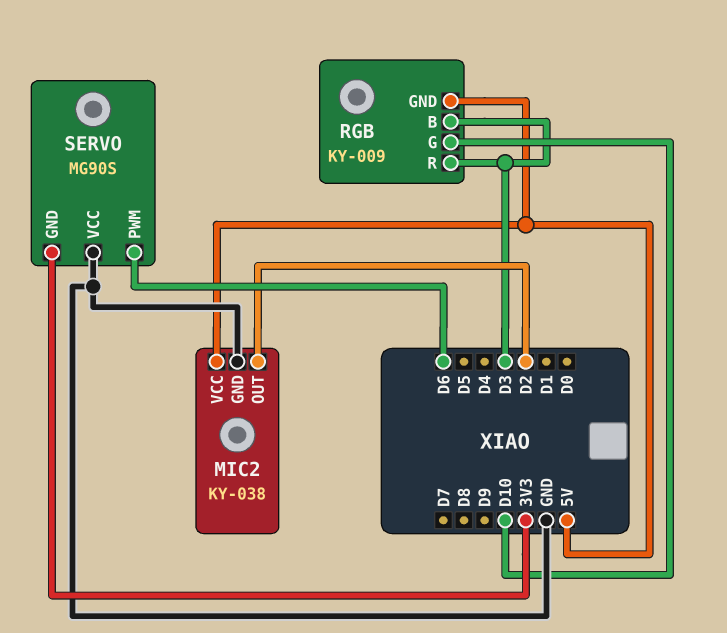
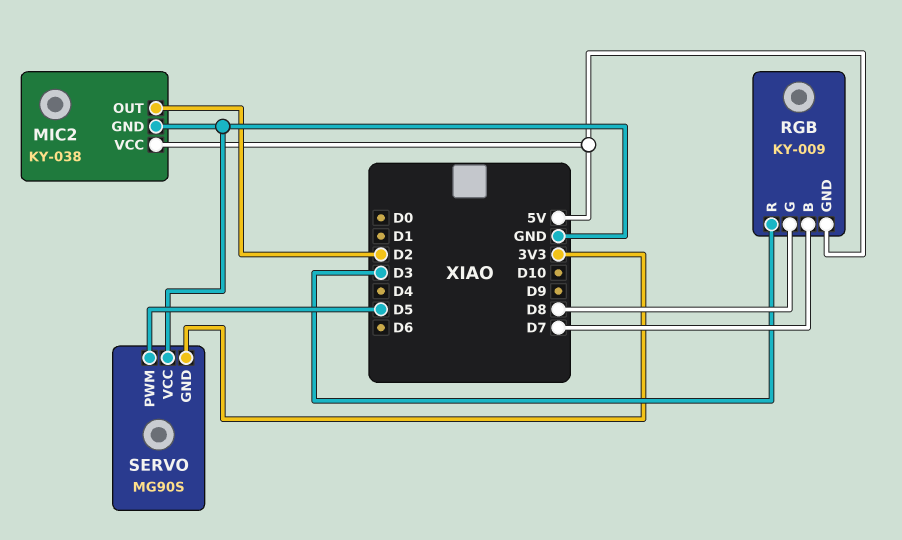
RGB pin B: D3 -> D7
RGB pin G: D10 -> D8
SERVO pin PWM: D6 -> D5

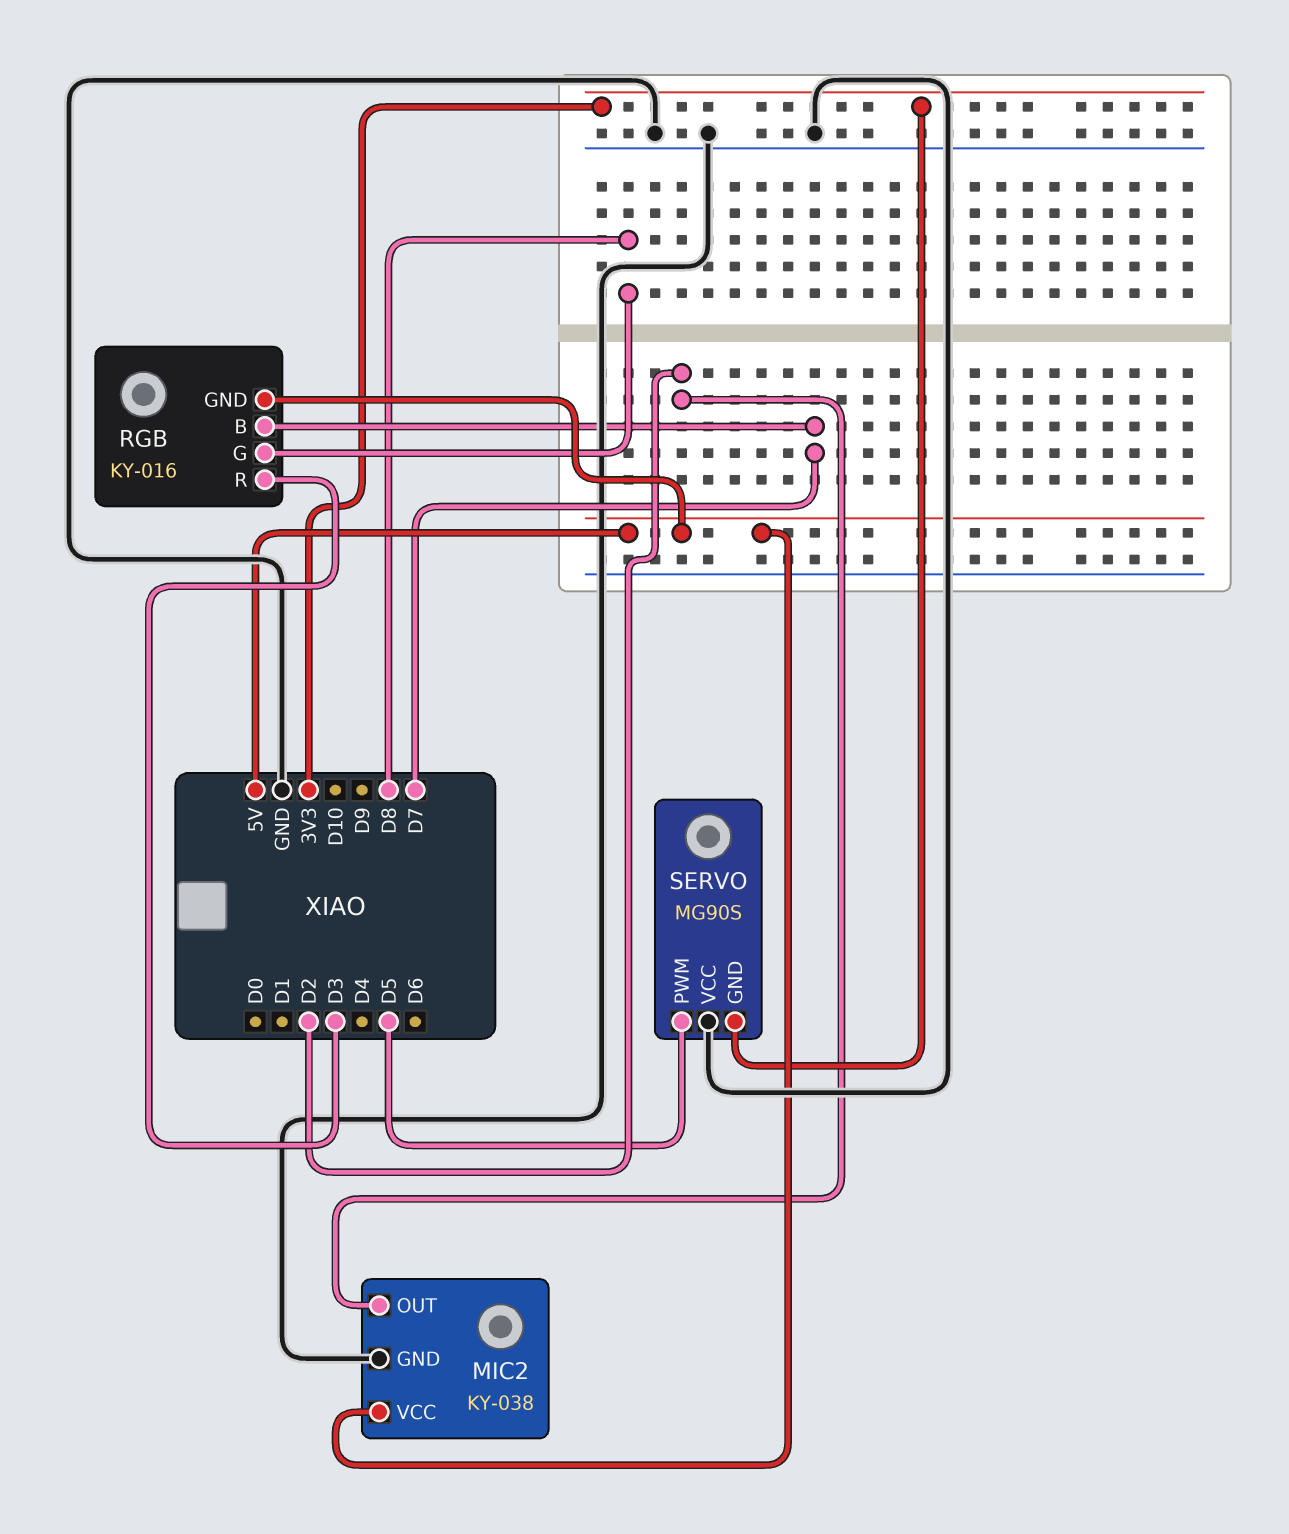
RGB: KY-009 -> KY-016

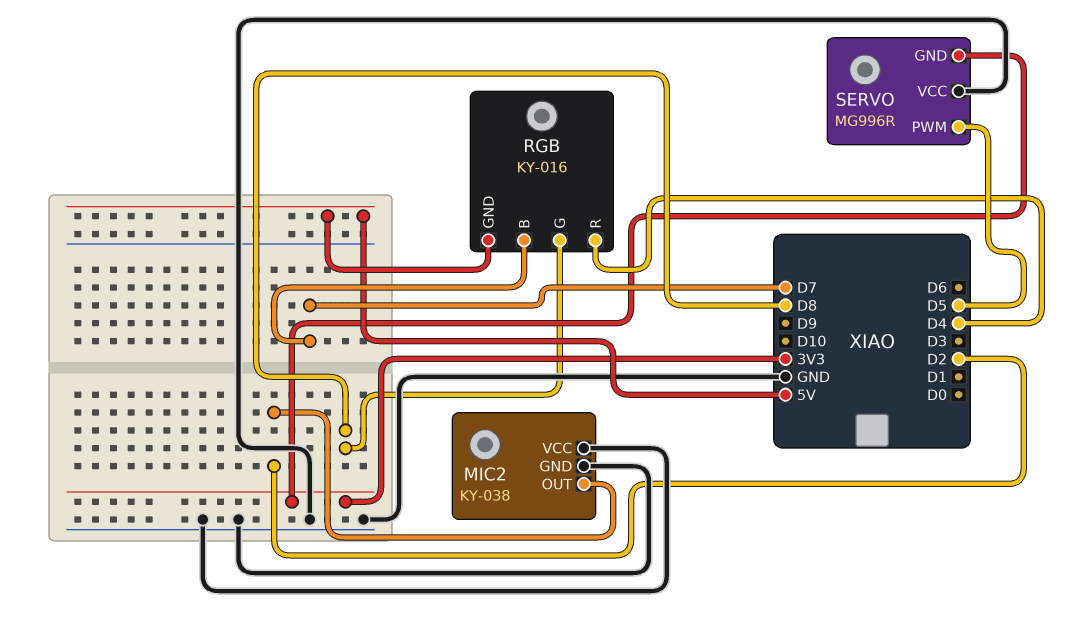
MIC2 pin VCC: 5V -> GND
RGB pin R: D3 -> D4
SERVO: MG90S -> MG996R

